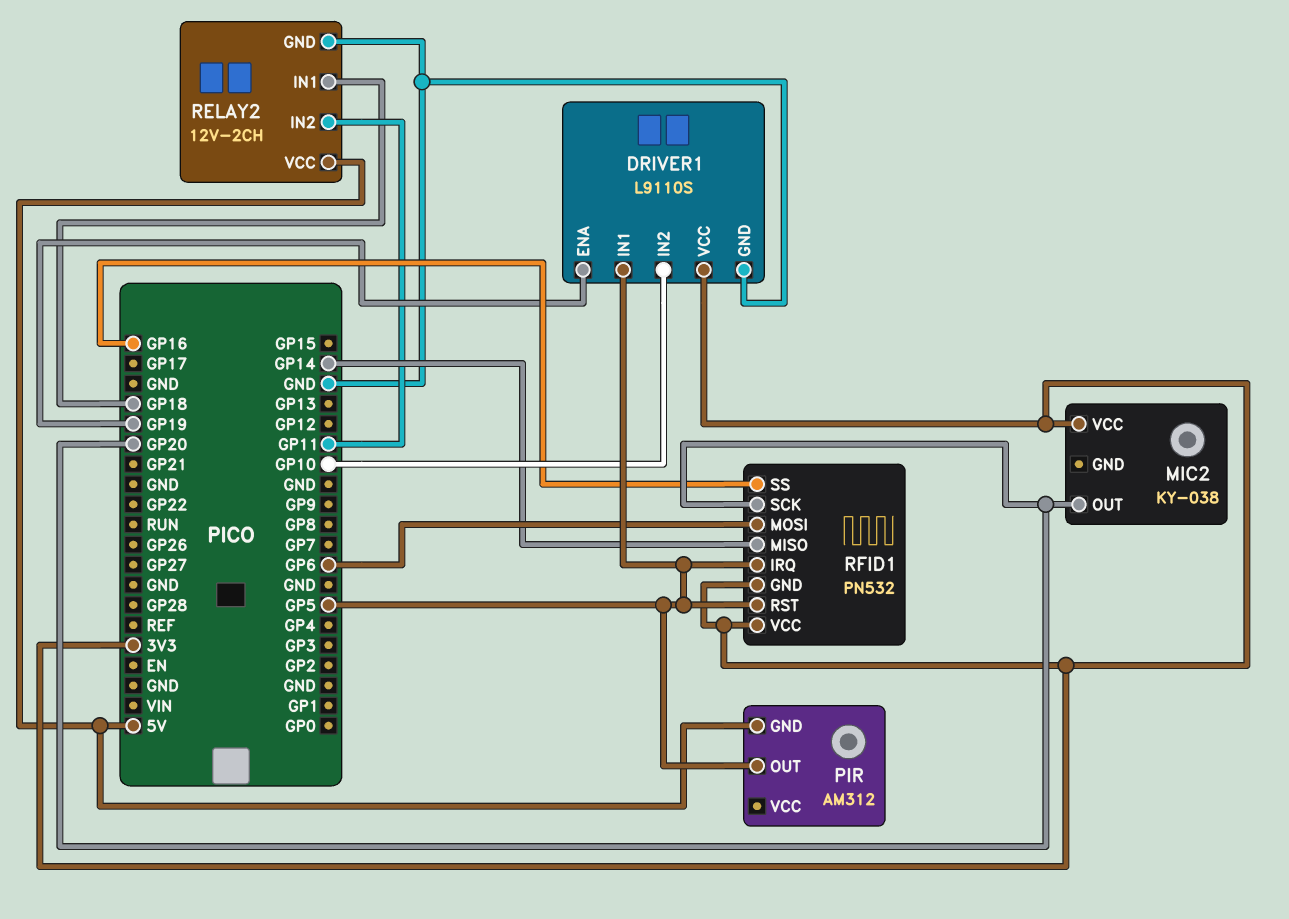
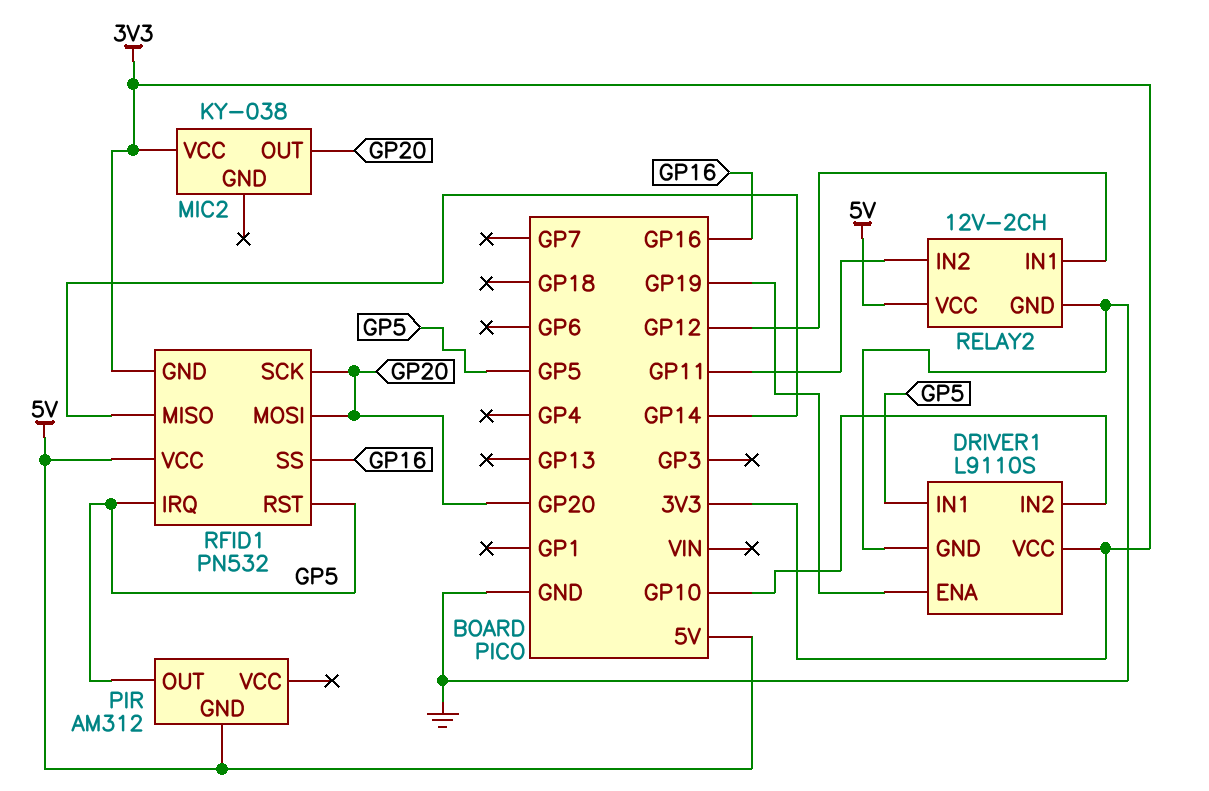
RELAY2 pin IN1: GP18 -> GP12
RFID1 pin MOSI: GP6 -> GP20
RFID1 pin VCC: 3V3 -> 5V

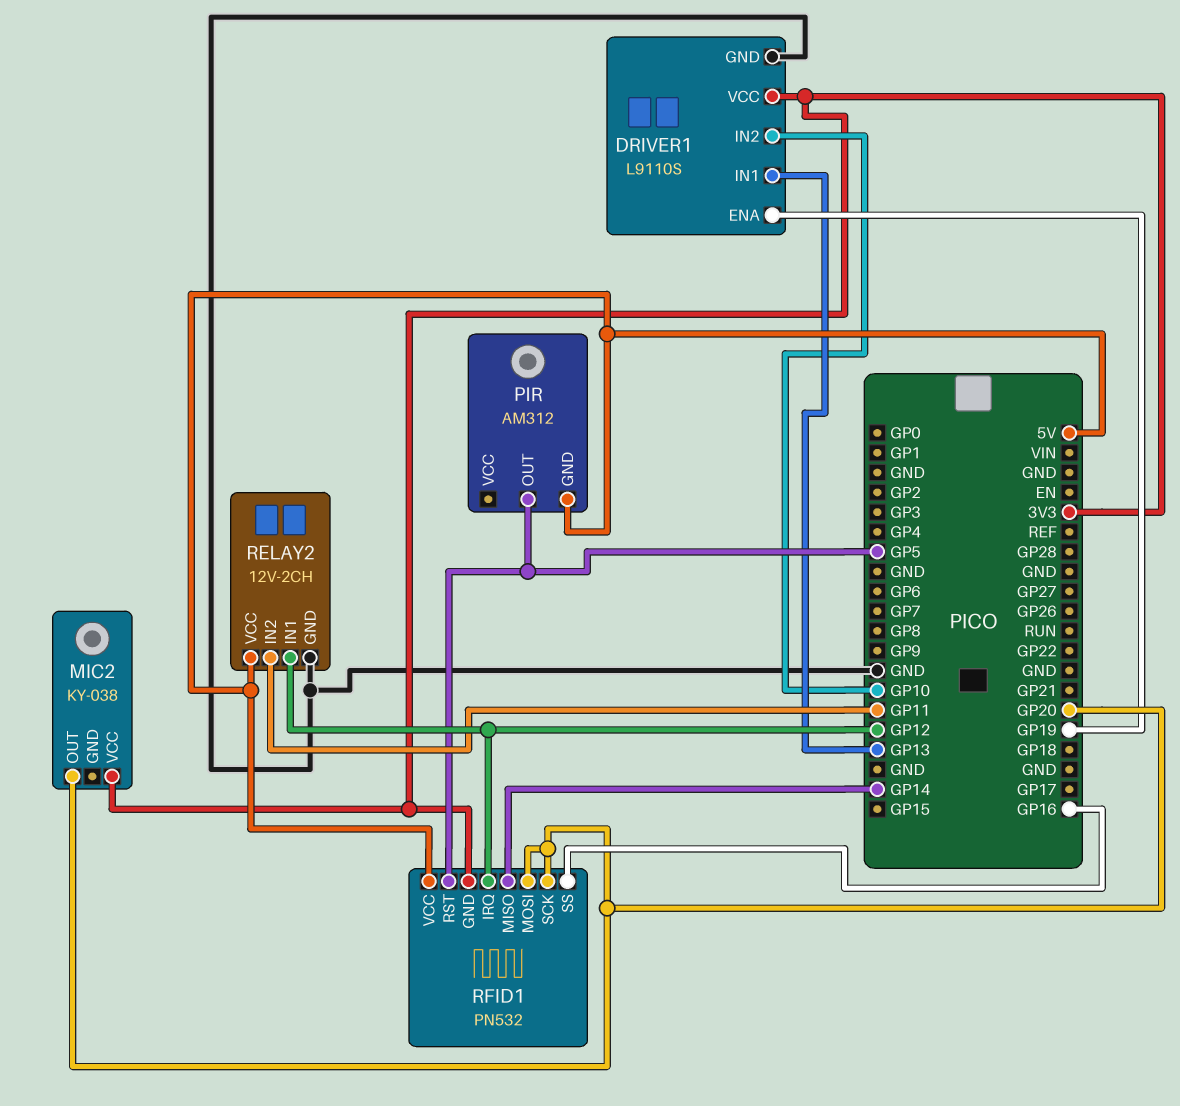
DRIVER1 pin IN1: GP5 -> GP13
RFID1 pin IRQ: GP5 -> GP12

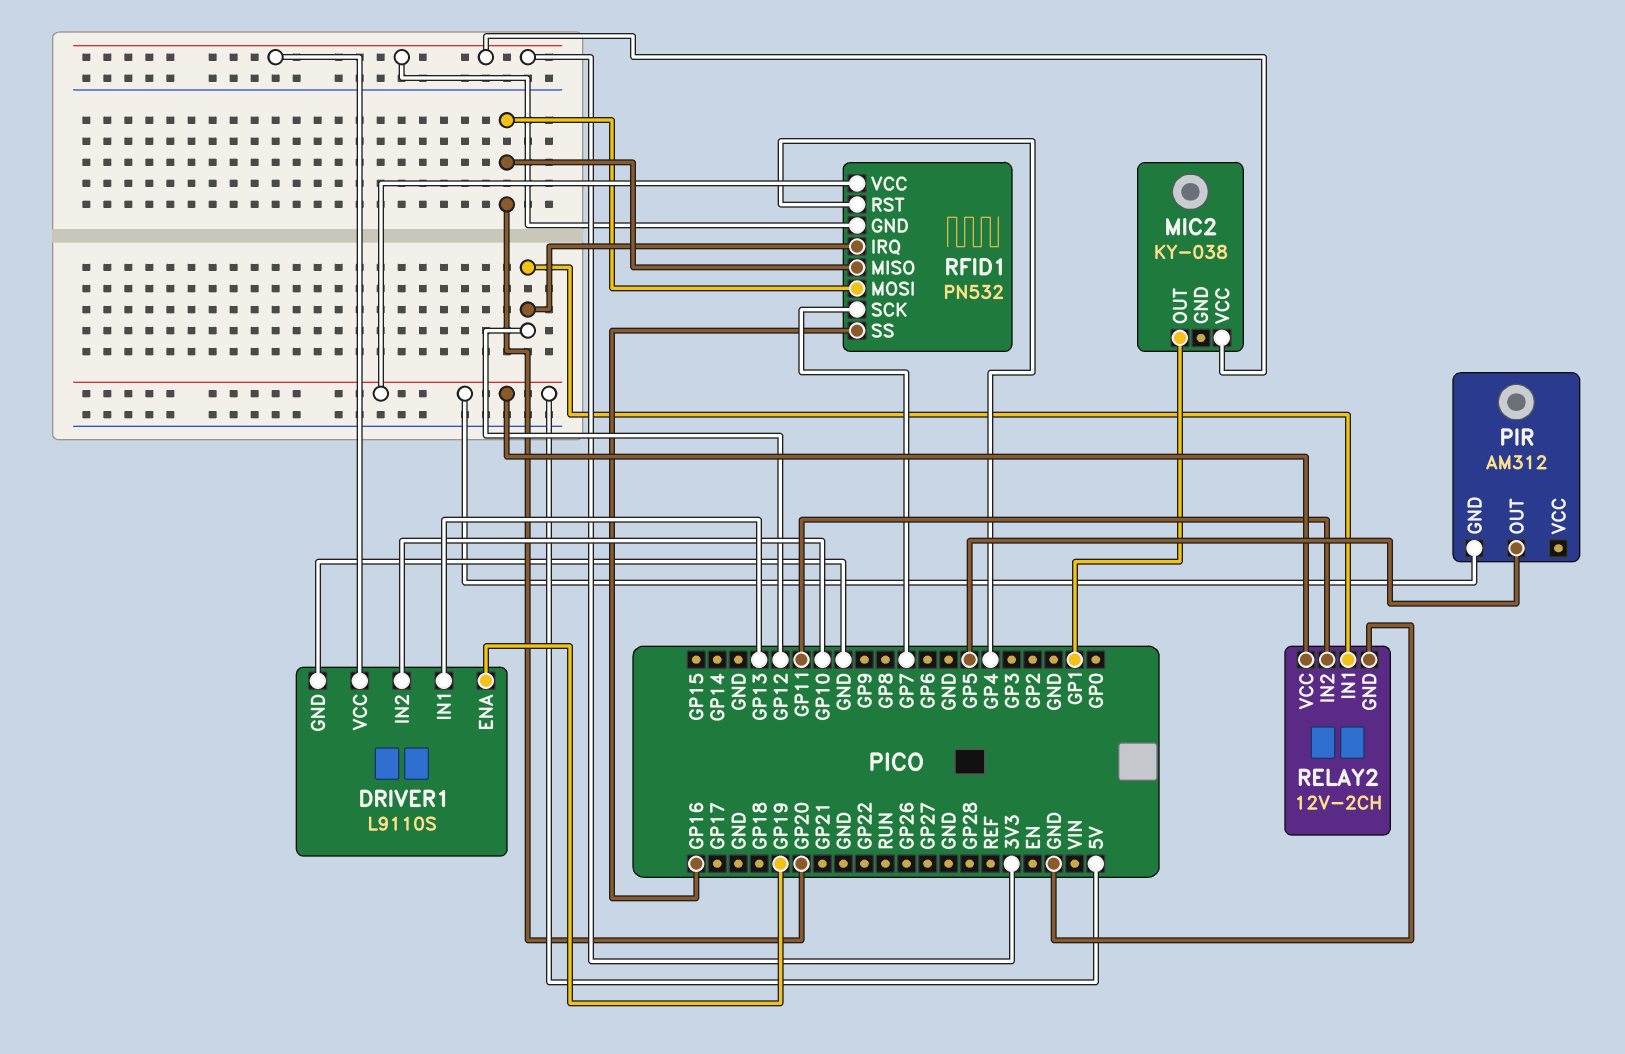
MIC2 pin OUT: GP20 -> GP1
RFID1 pin MISO: GP14 -> GP20
RFID1 pin RST: GP5 -> GP4
RFID1 pin SCK: GP20 -> GP7

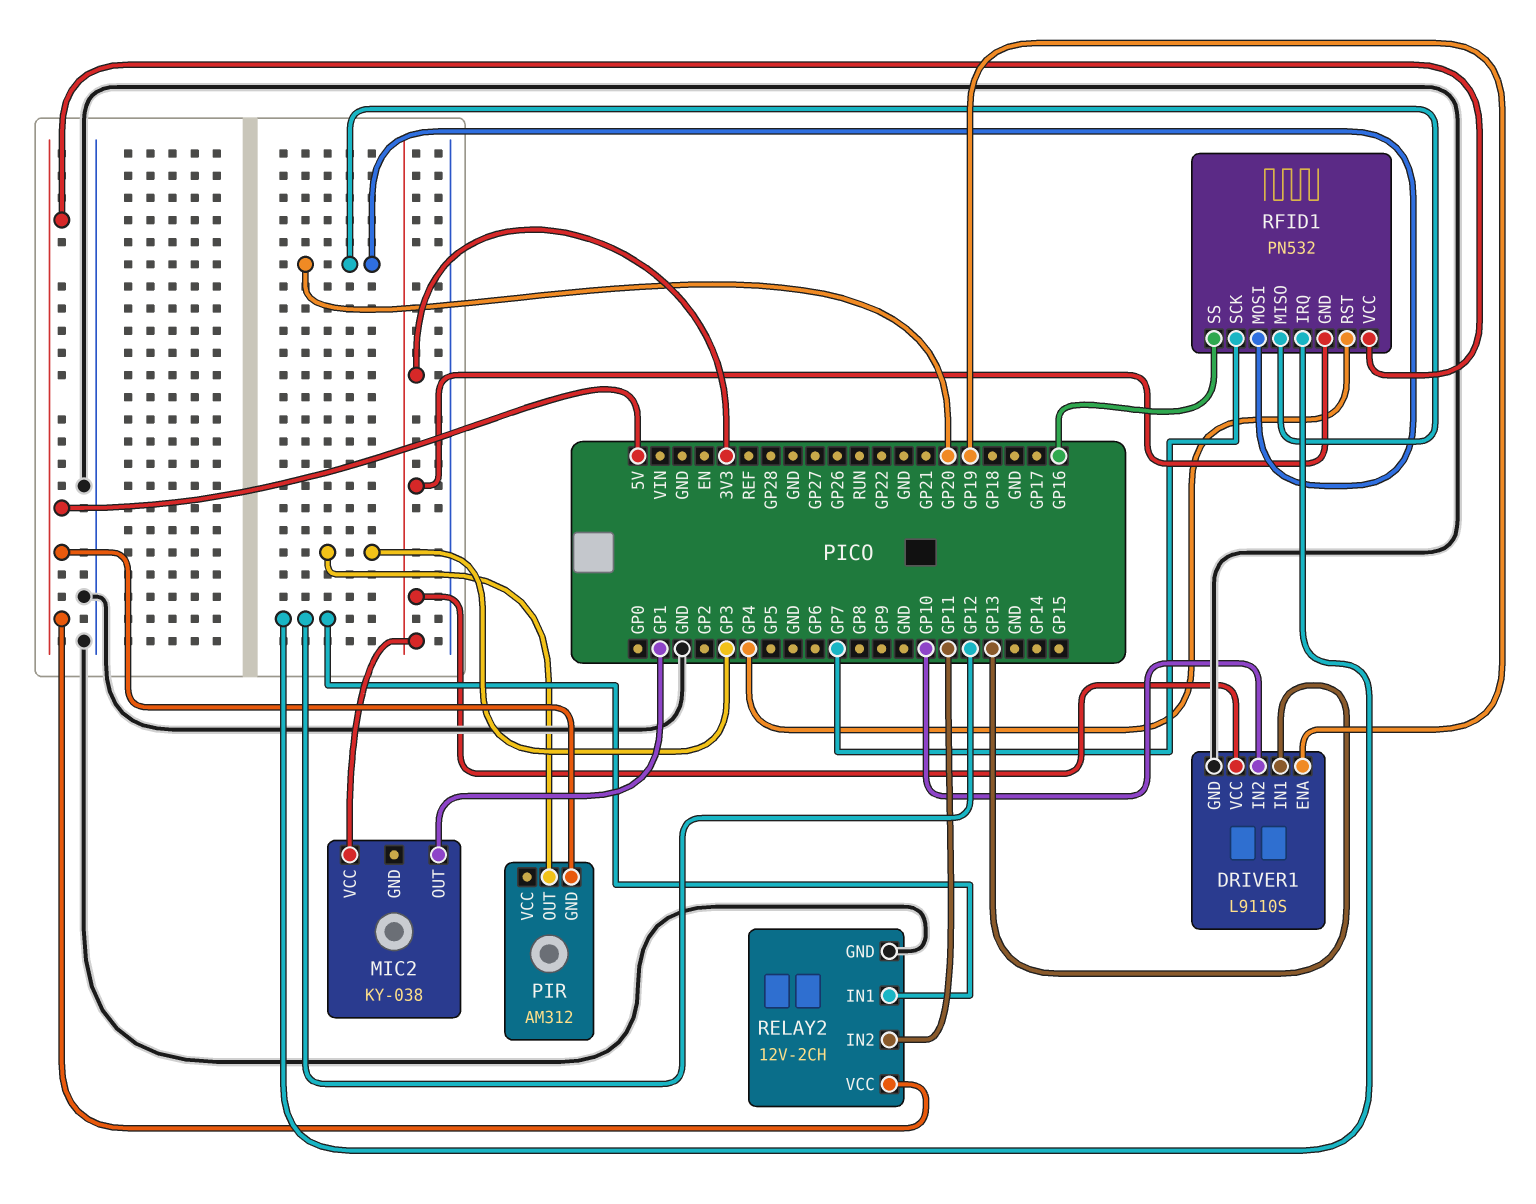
PIR pin OUT: GP5 -> GP3

